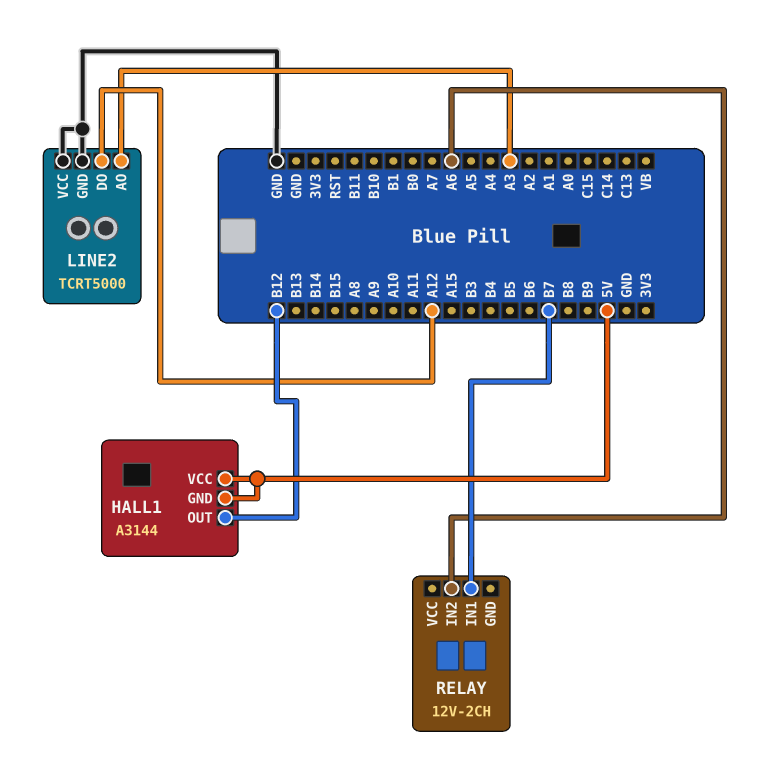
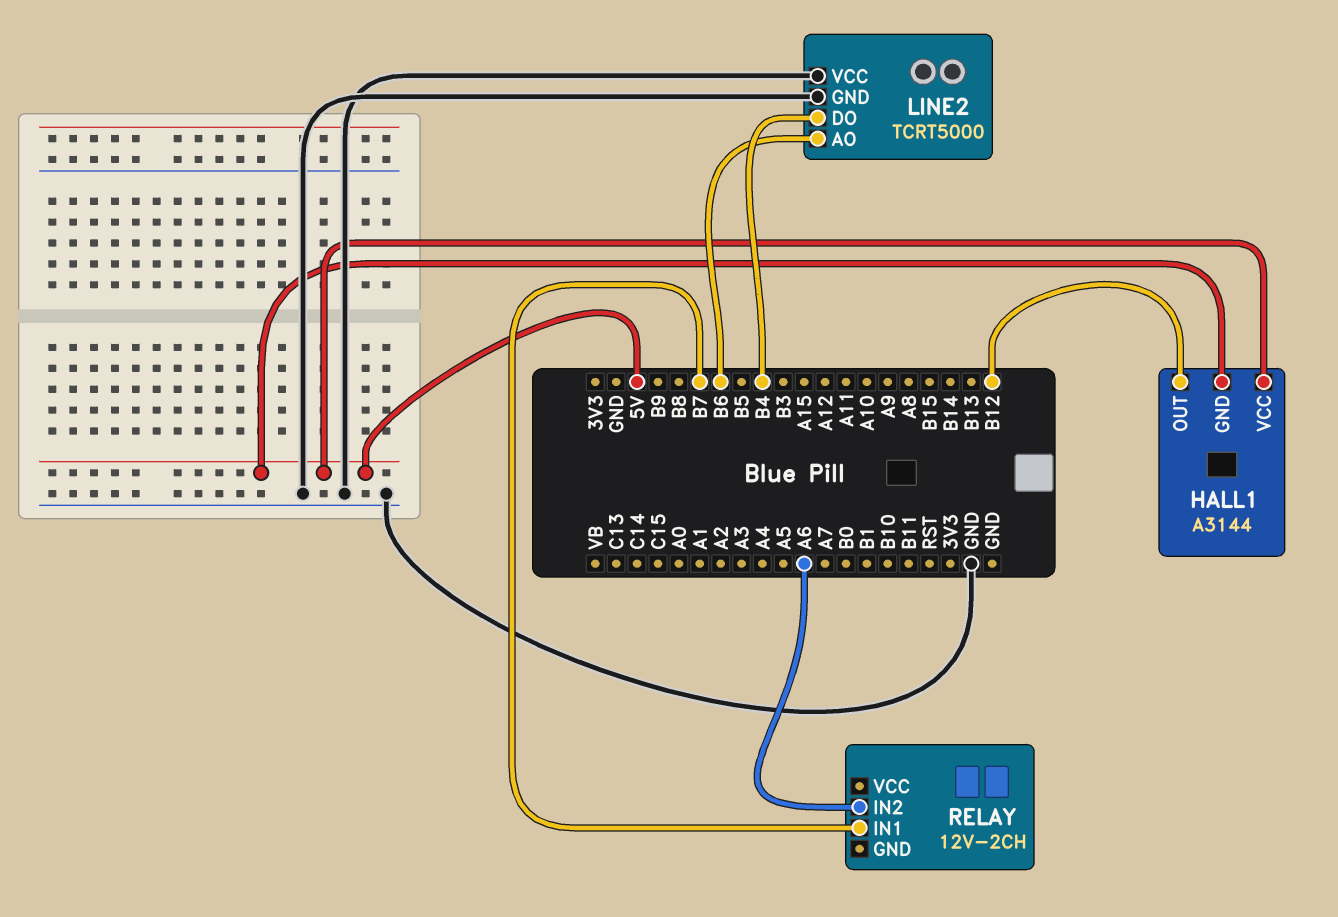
LINE2 pin AO: A3 -> B6
LINE2 pin DO: A12 -> B4

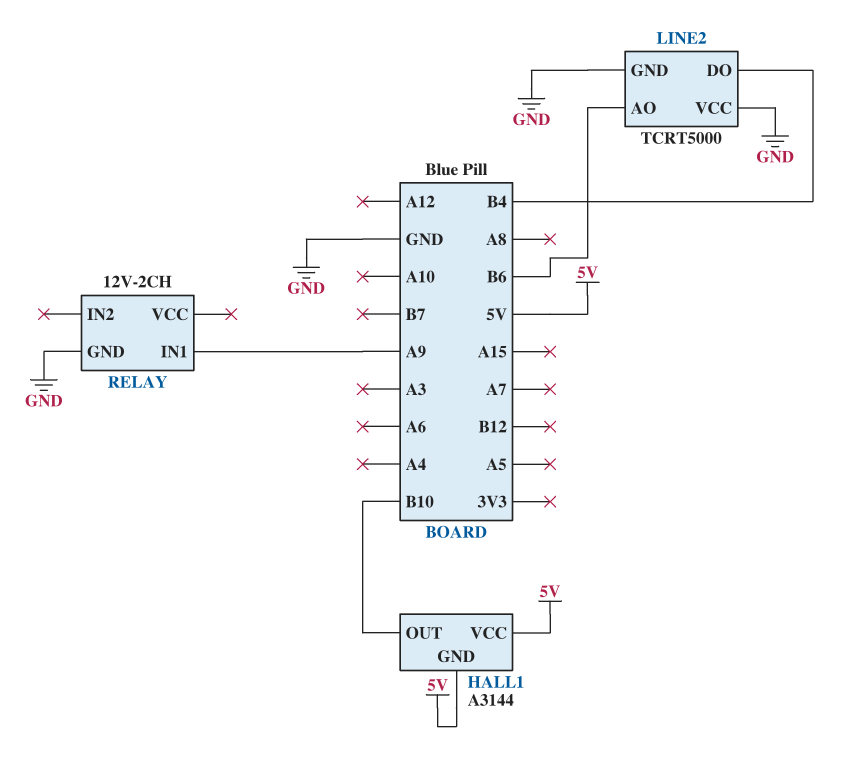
HALL1 pin OUT: B12 -> B10
RELAY pin GND: none -> GND
RELAY pin IN1: B7 -> A9
RELAY pin IN2: A6 -> none

